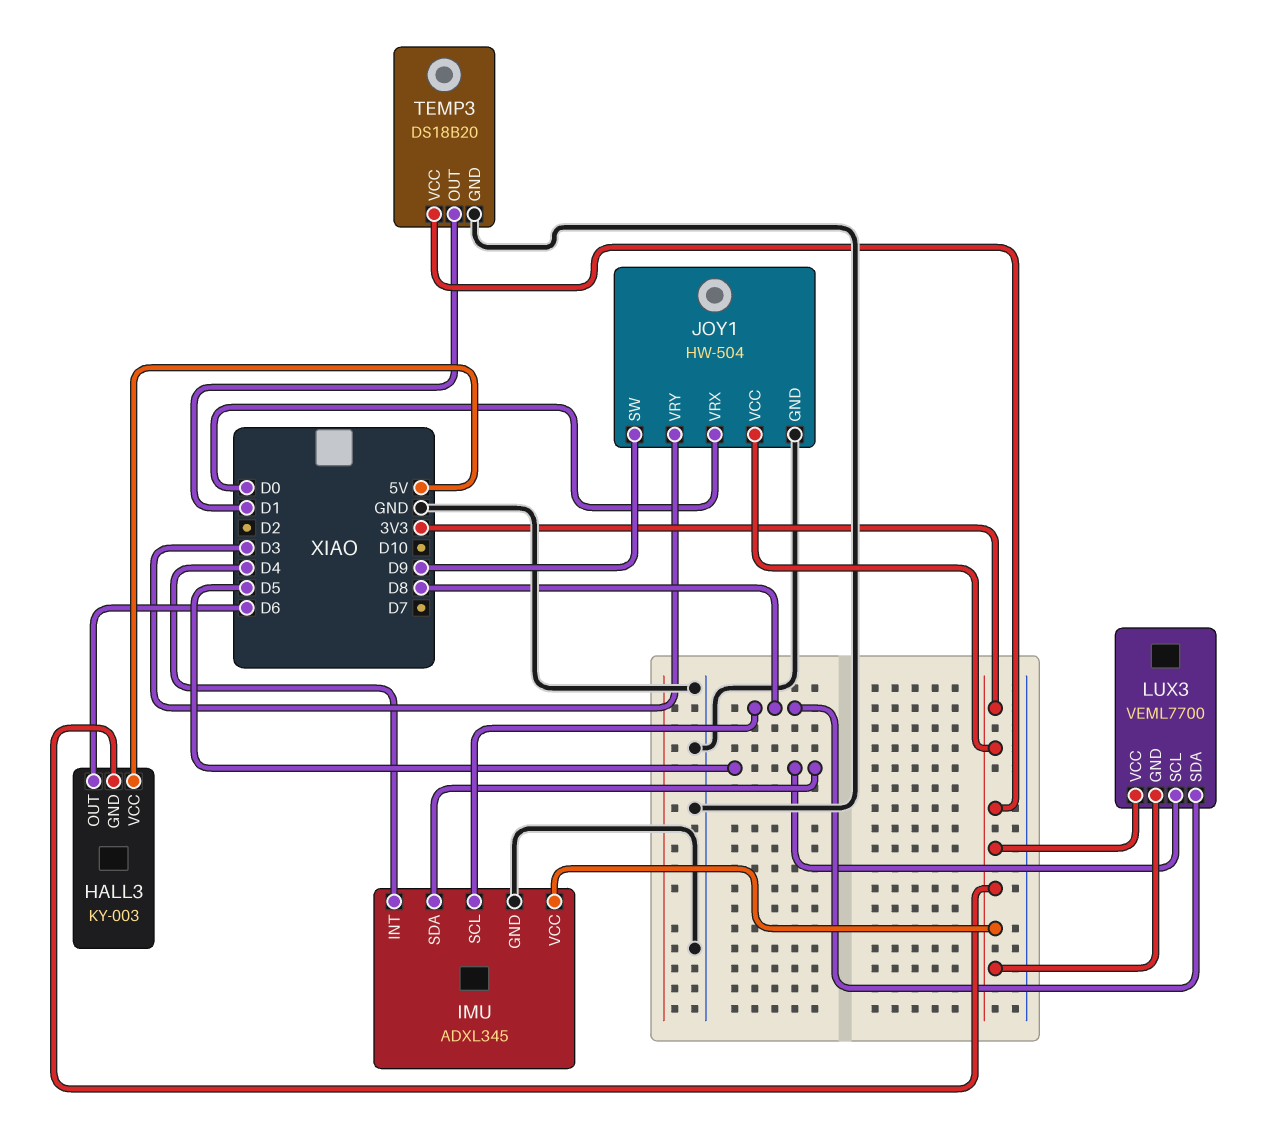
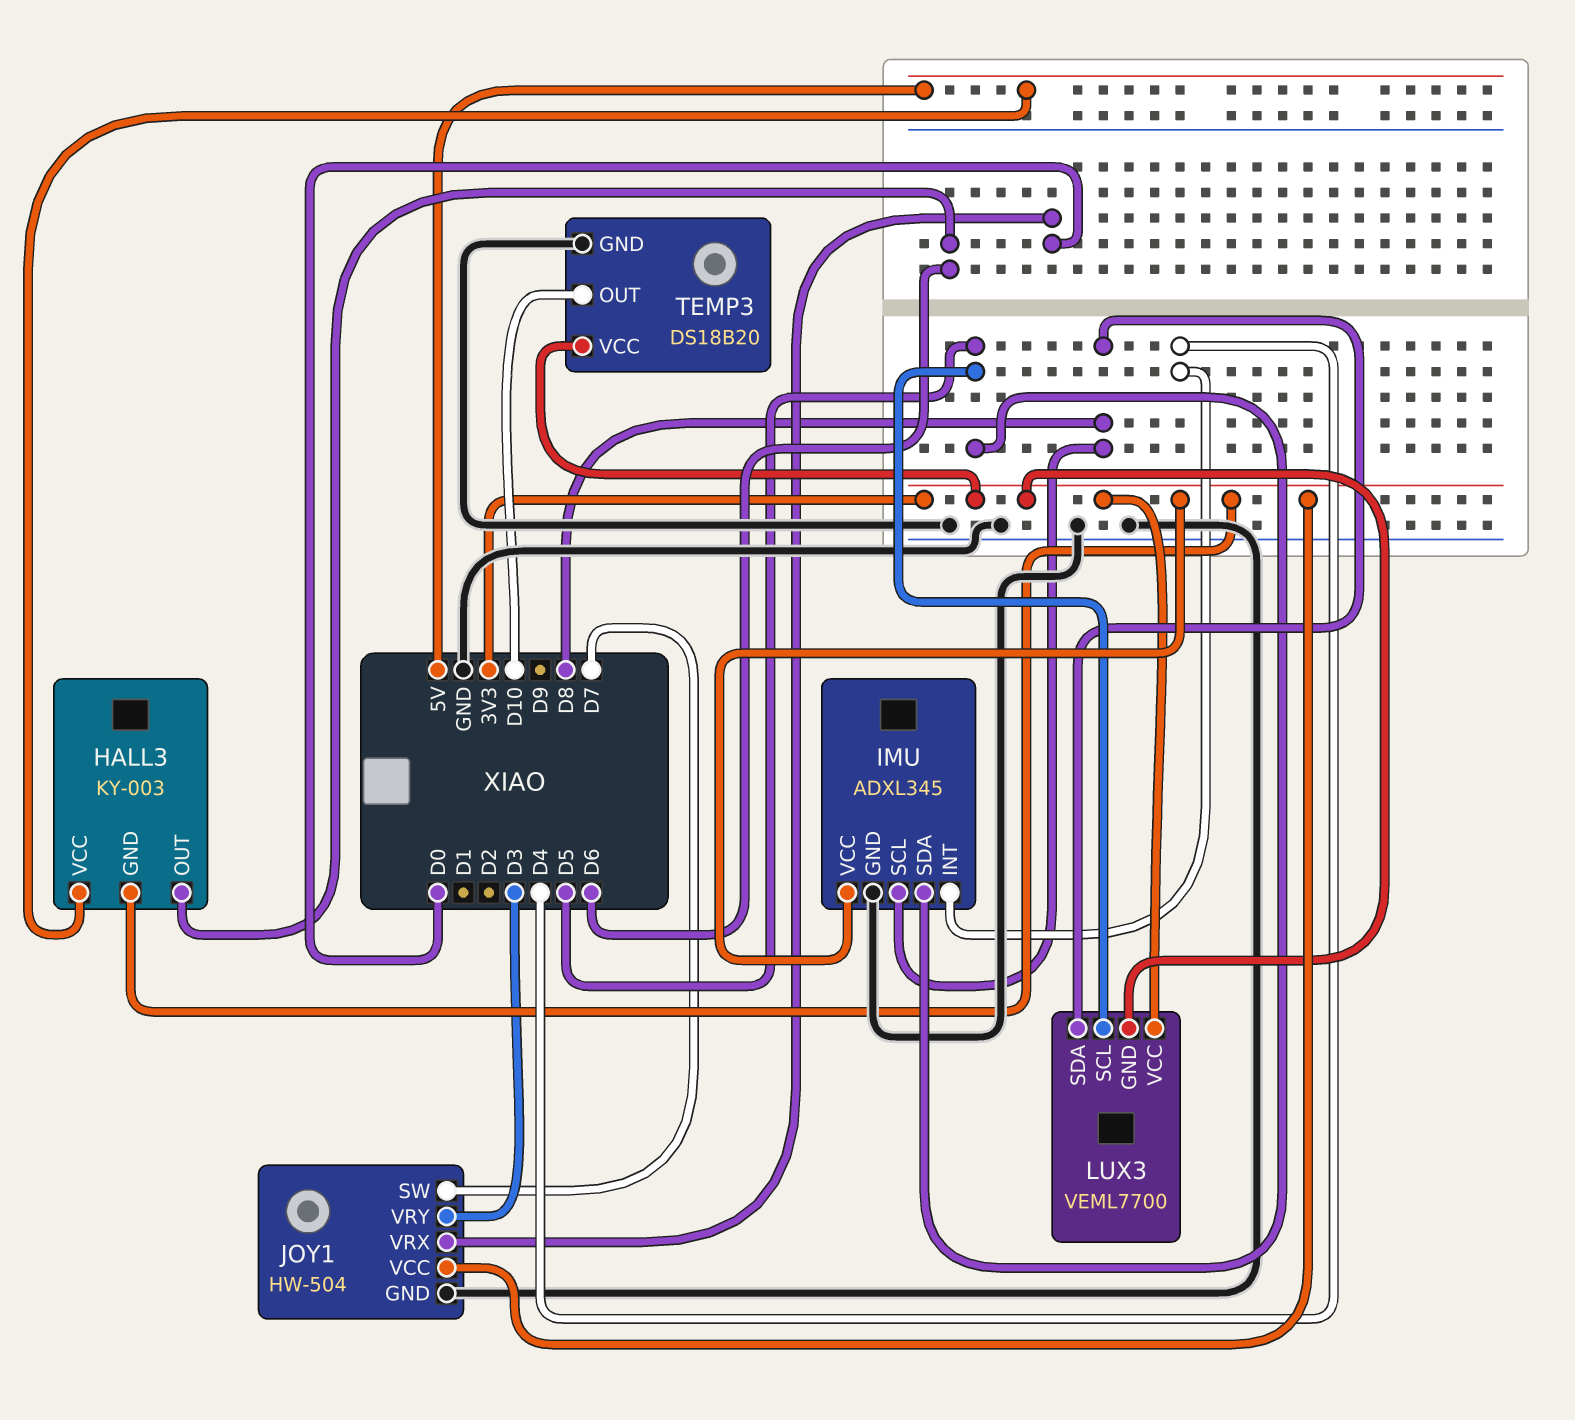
JOY1 pin SW: D9 -> D7
TEMP3 pin OUT: D1 -> D10

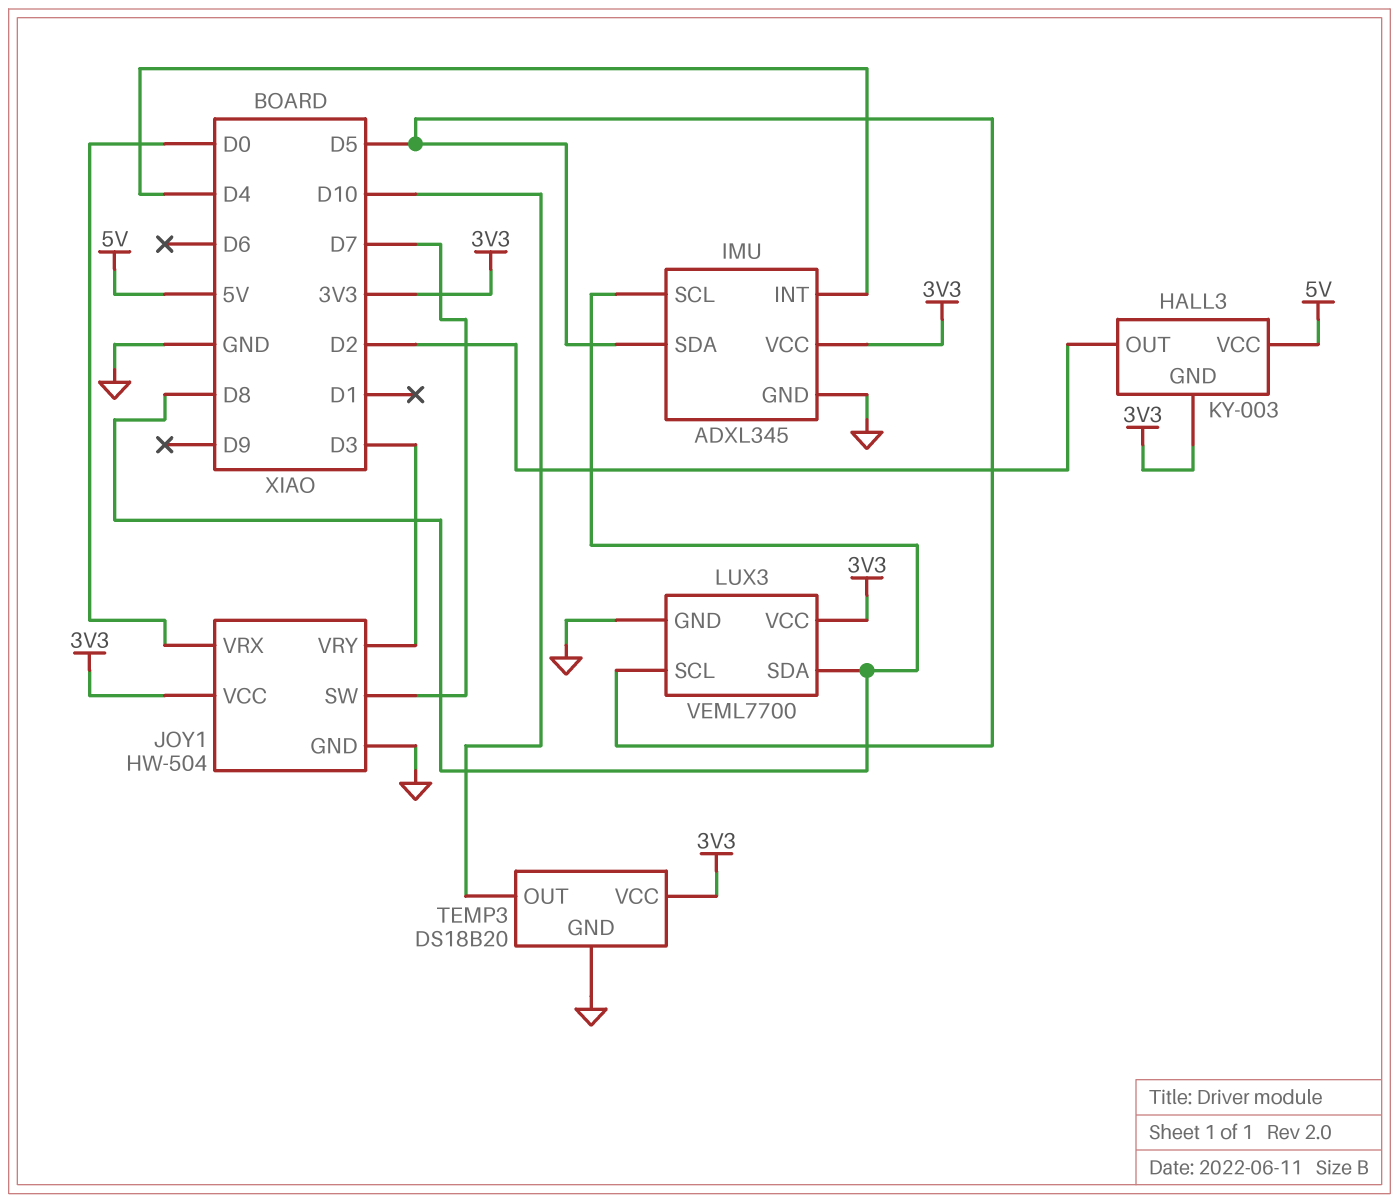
HALL3 pin OUT: D6 -> D2
LUX3 pin GND: 3V3 -> GND

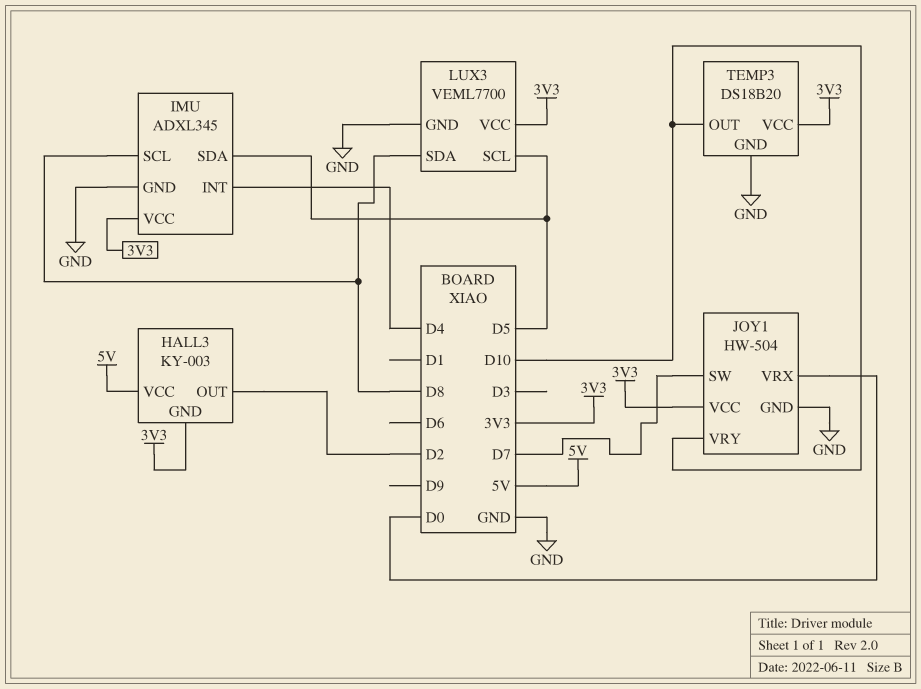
JOY1 pin VRY: D3 -> D10

